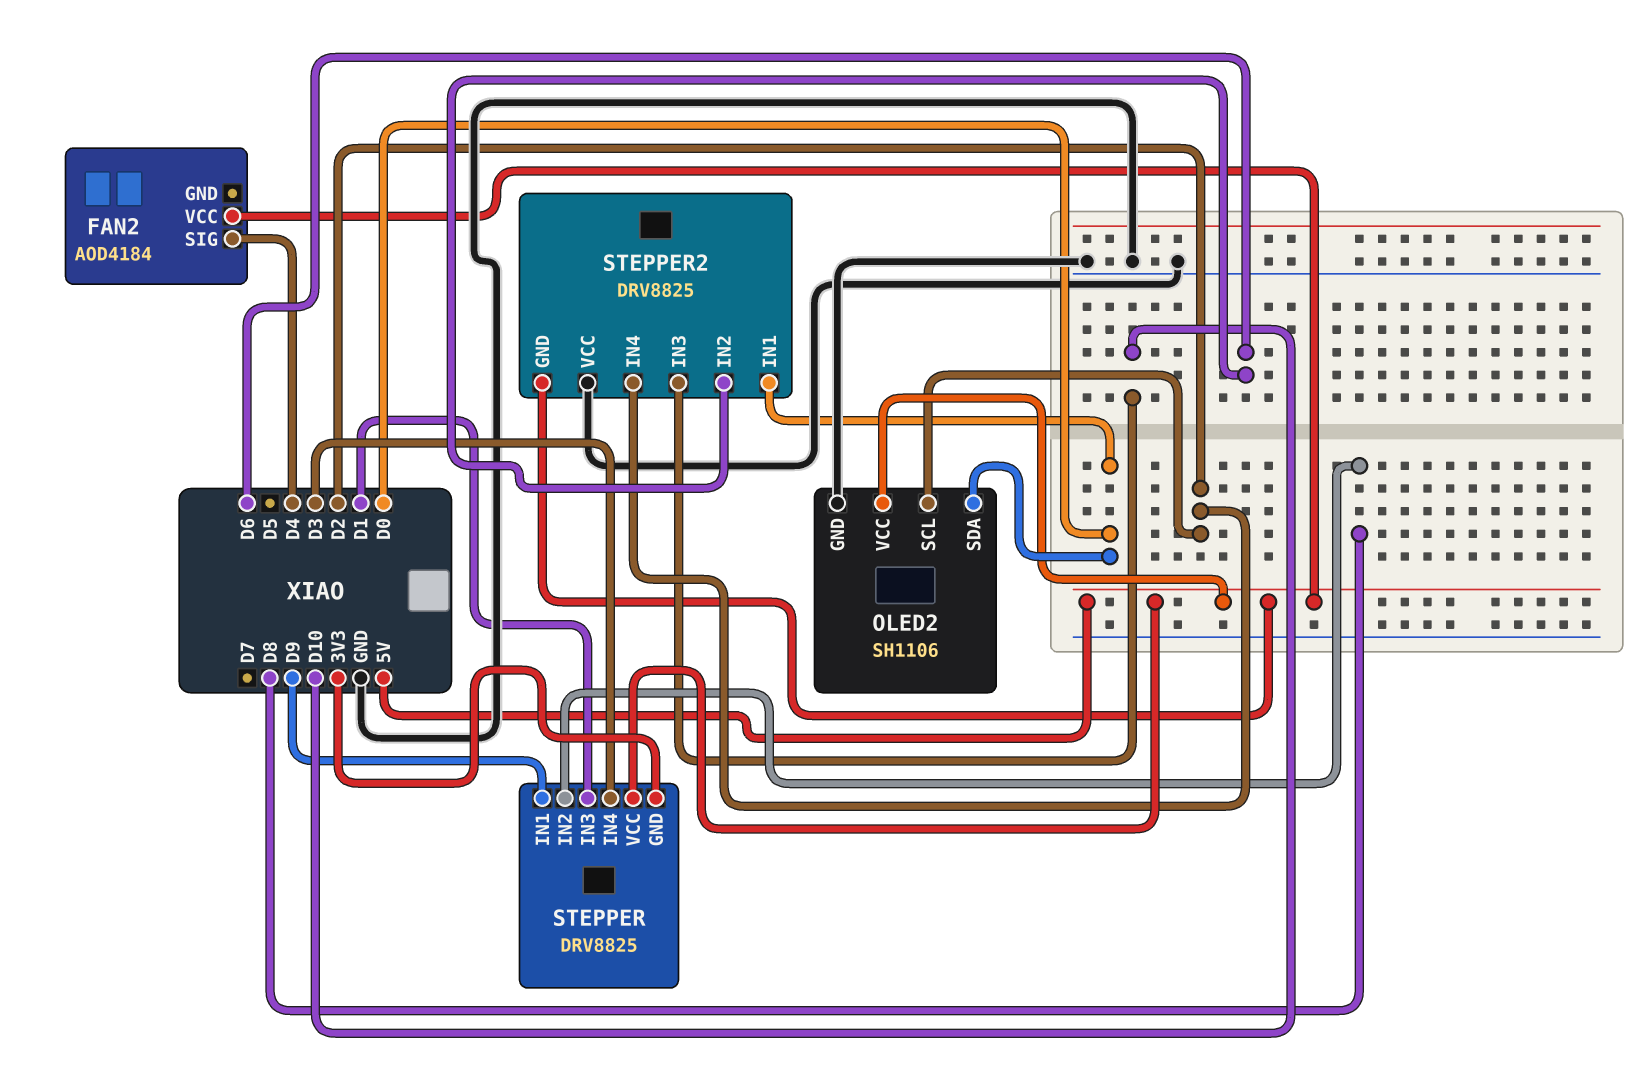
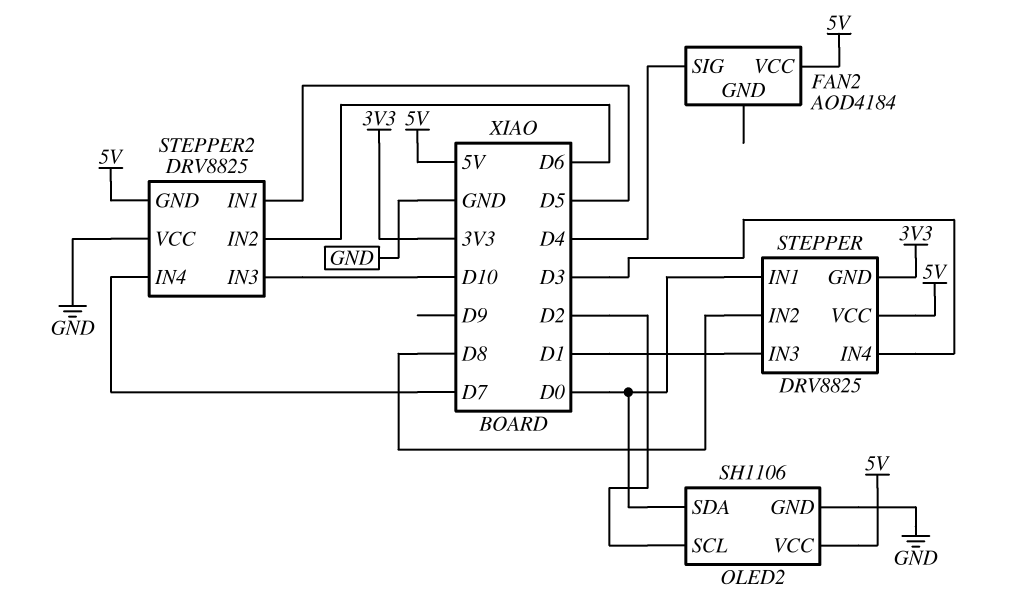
STEPPER pin IN1: D9 -> D0
STEPPER2 pin IN1: D0 -> D5
STEPPER2 pin IN4: D2 -> D7

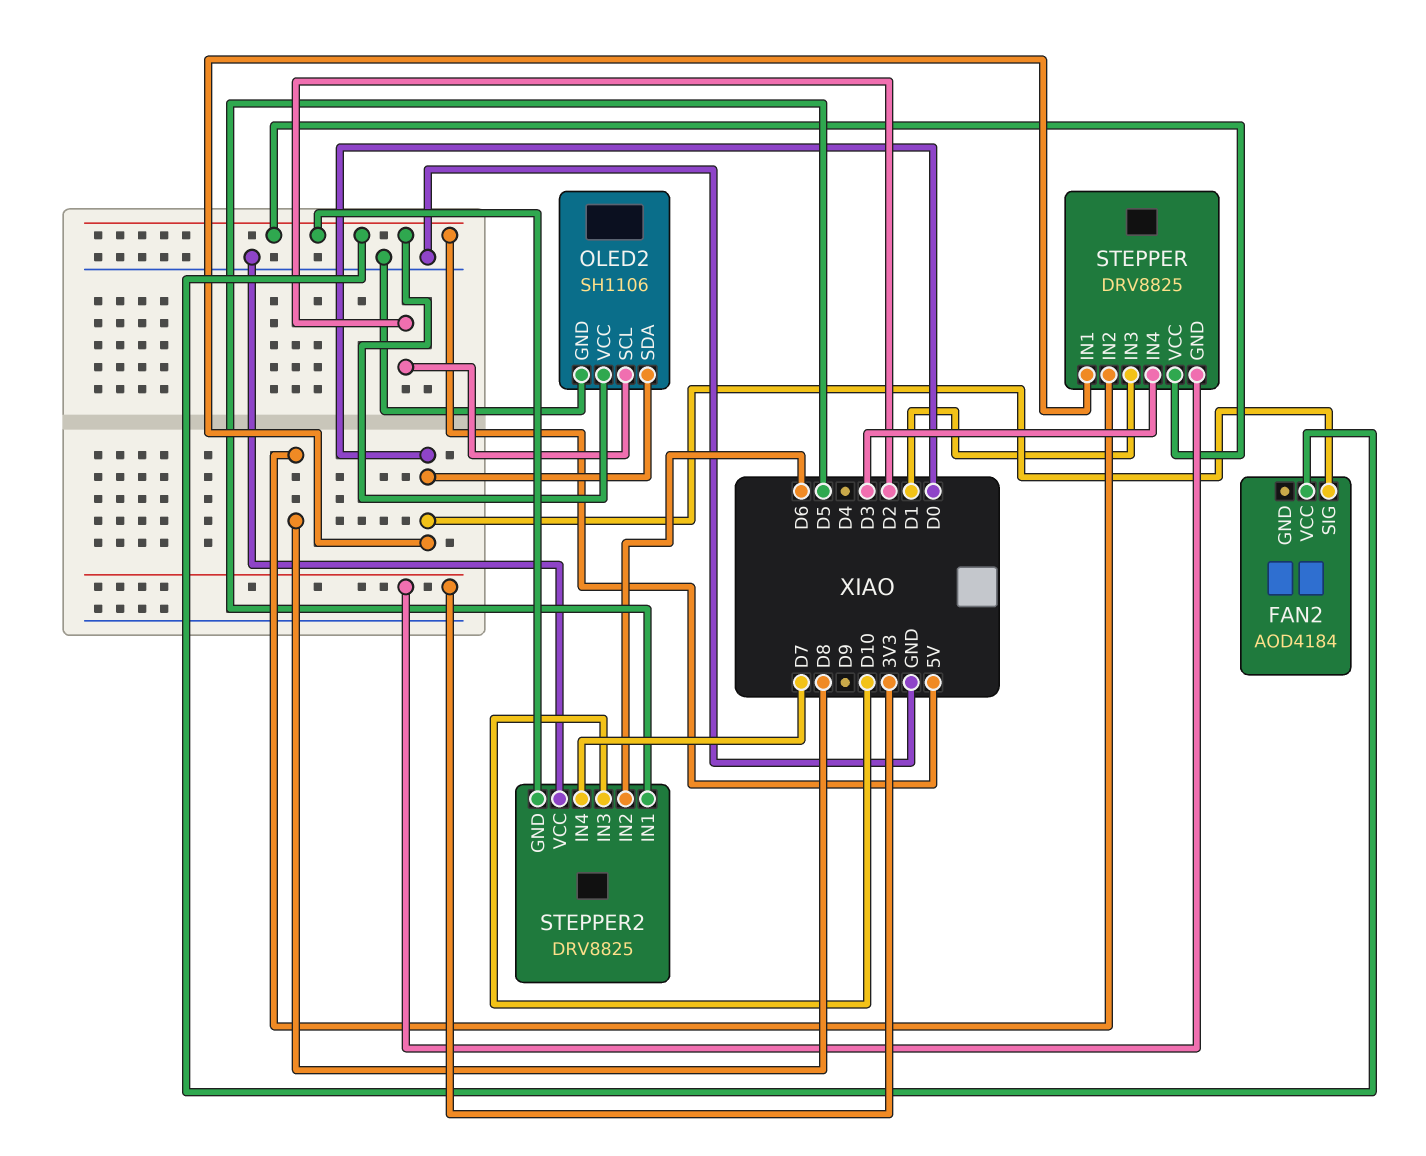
FAN2 pin SIG: D4 -> D0

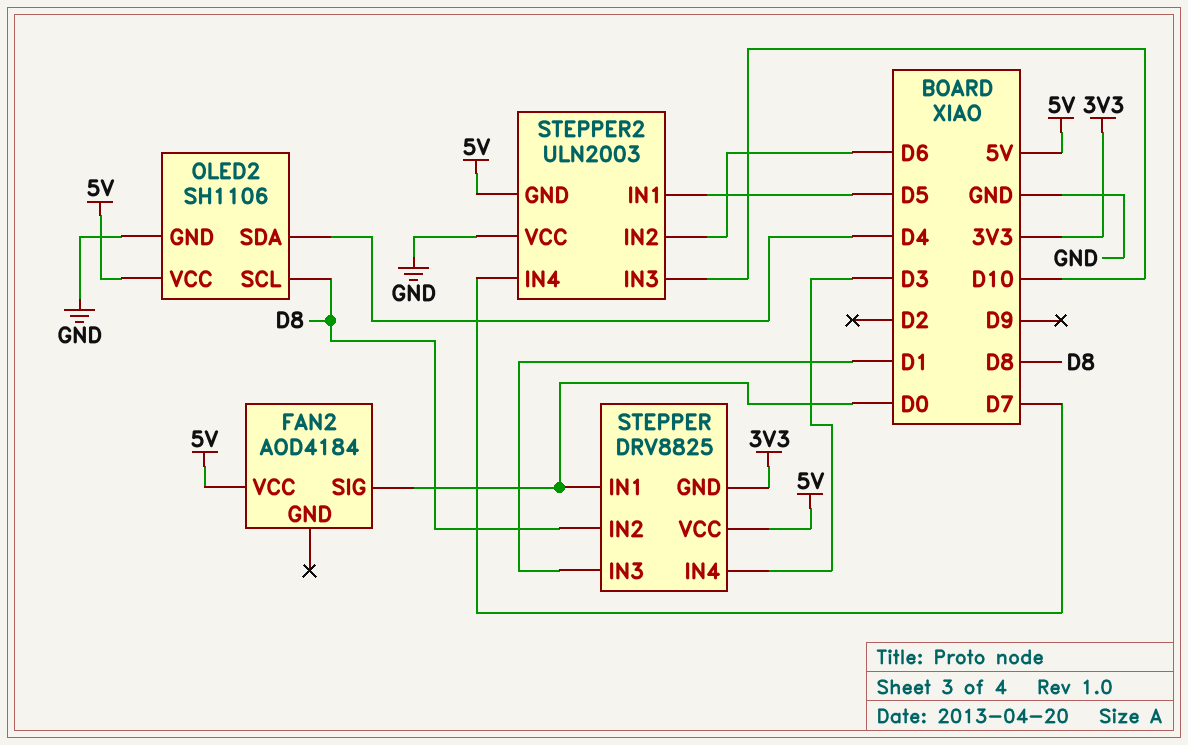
OLED2 pin SCL: D2 -> D8
OLED2 pin SDA: D0 -> D4
STEPPER2: DRV8825 -> ULN2003

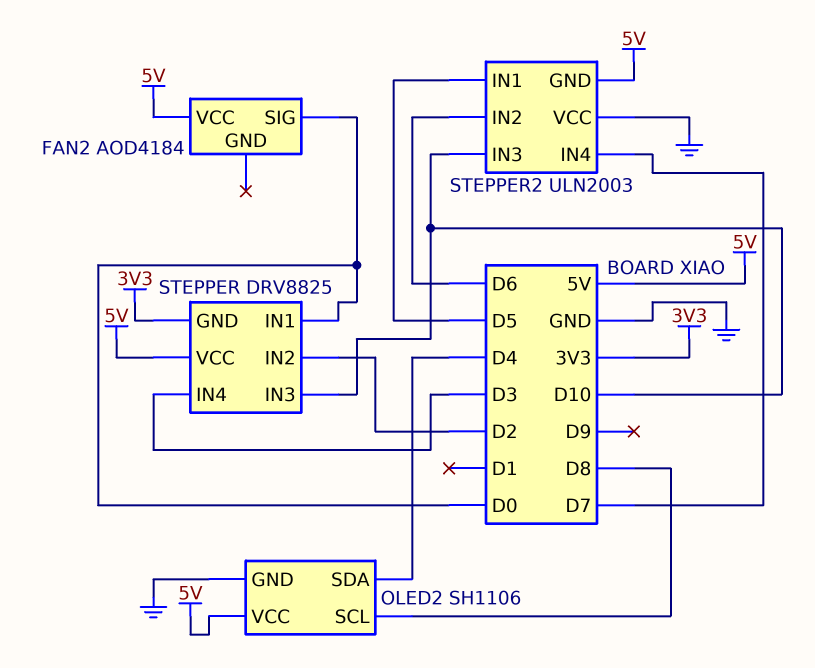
STEPPER pin IN2: D8 -> D2
STEPPER pin IN3: D1 -> D10

